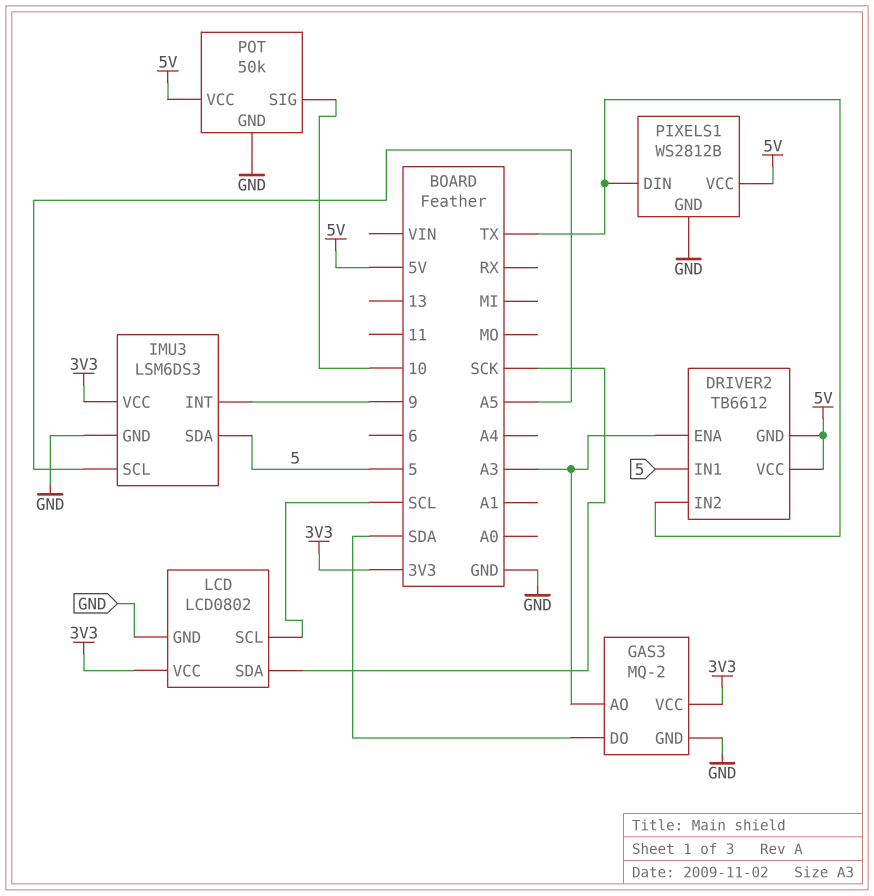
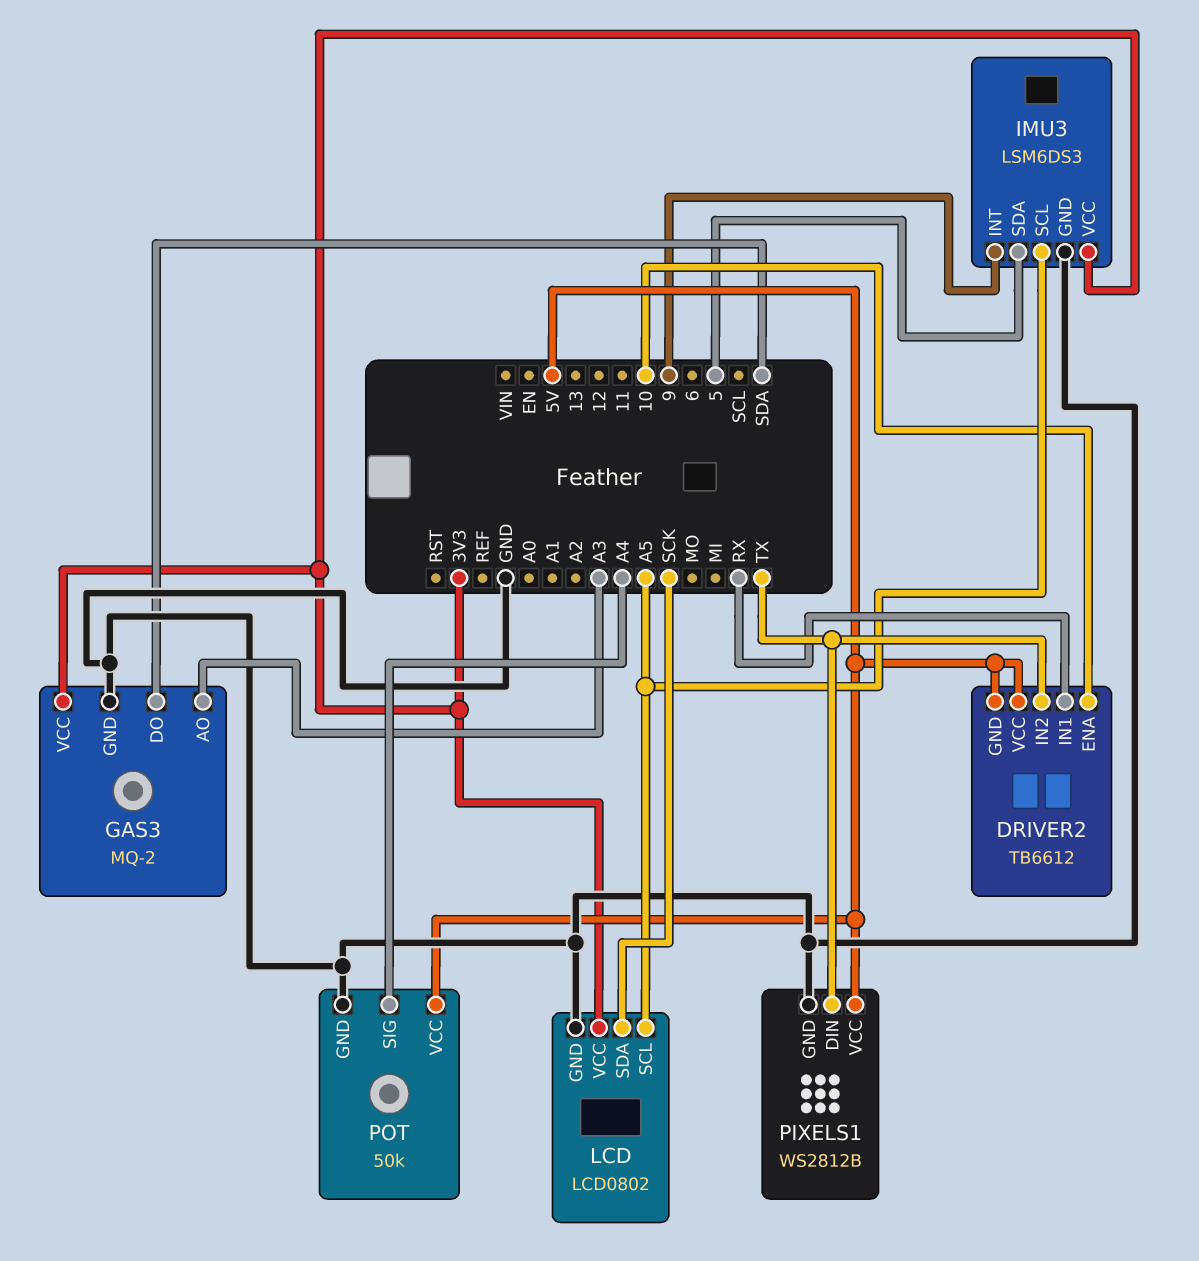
DRIVER2 pin ENA: A3 -> 10
DRIVER2 pin IN1: 5 -> RX
LCD pin SCL: SCL -> A5
POT pin SIG: 10 -> A4

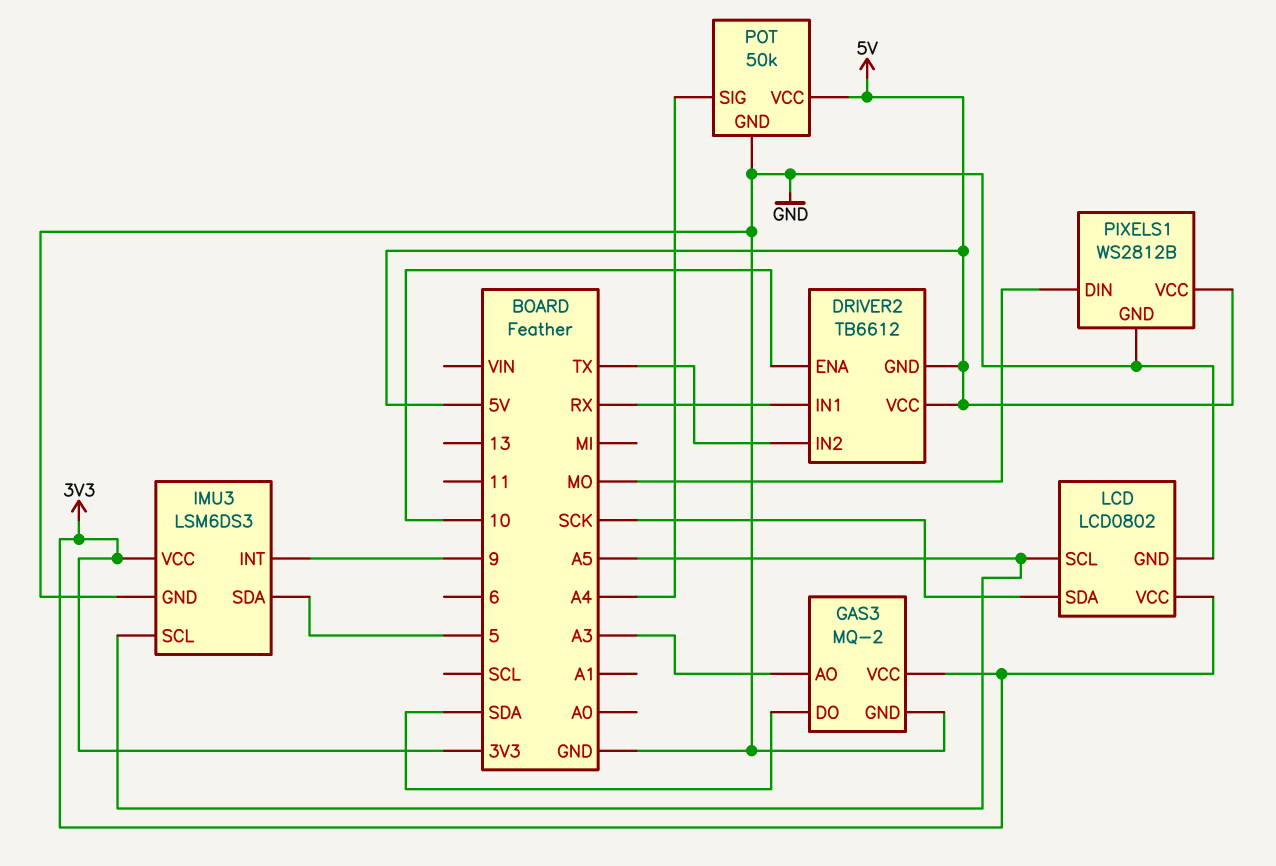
PIXELS1 pin DIN: TX -> MO

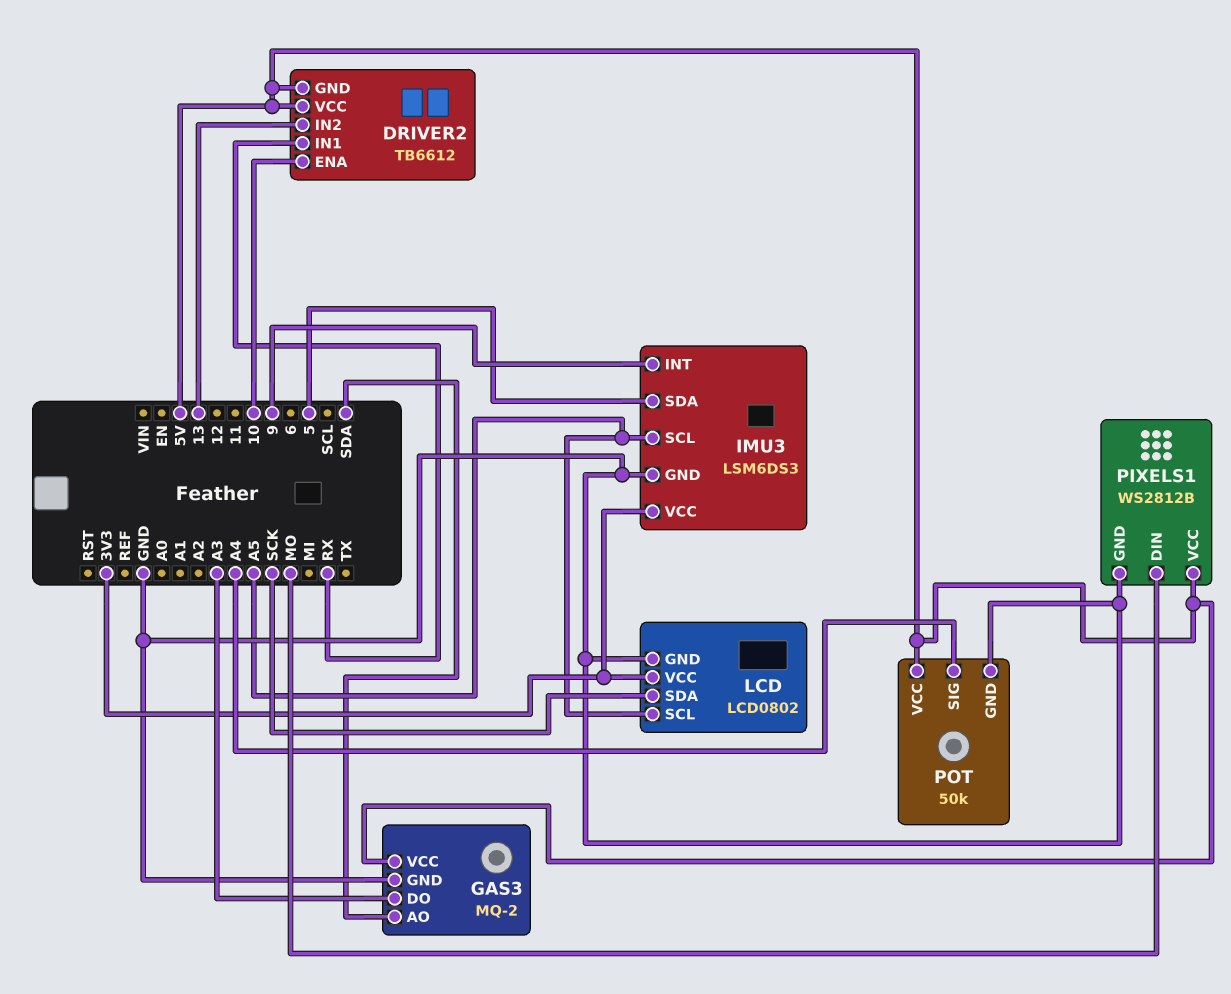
DRIVER2 pin IN2: TX -> 13
GAS3 pin AO: A3 -> SDA
GAS3 pin DO: SDA -> A3
GAS3 pin VCC: 3V3 -> 5V

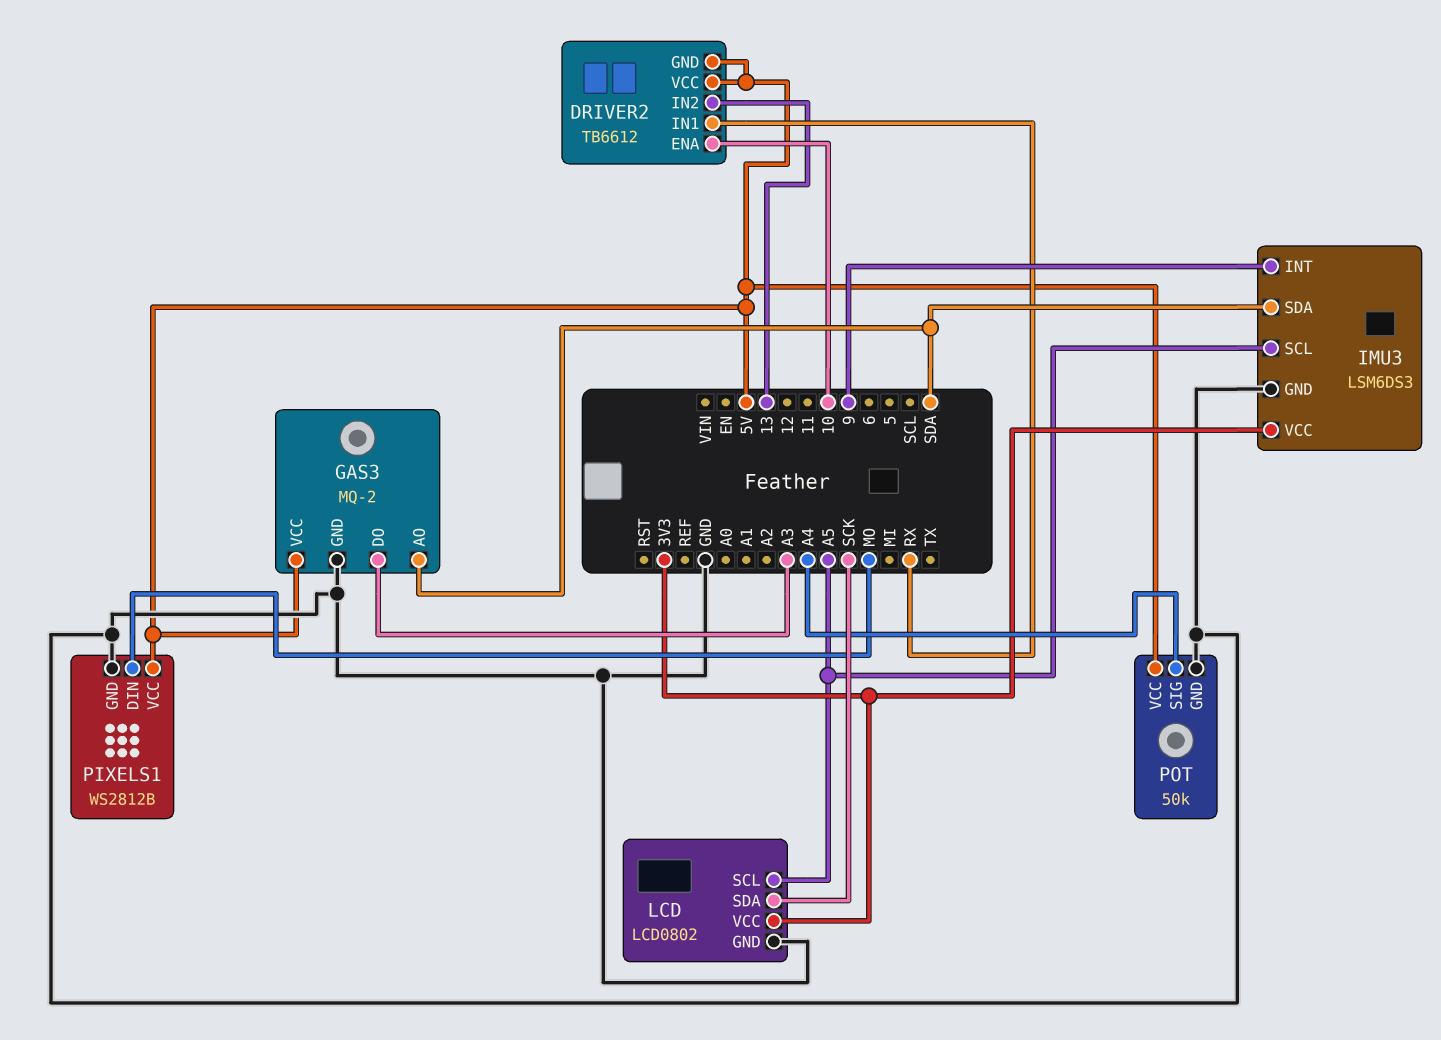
IMU3 pin SDA: 5 -> SDA

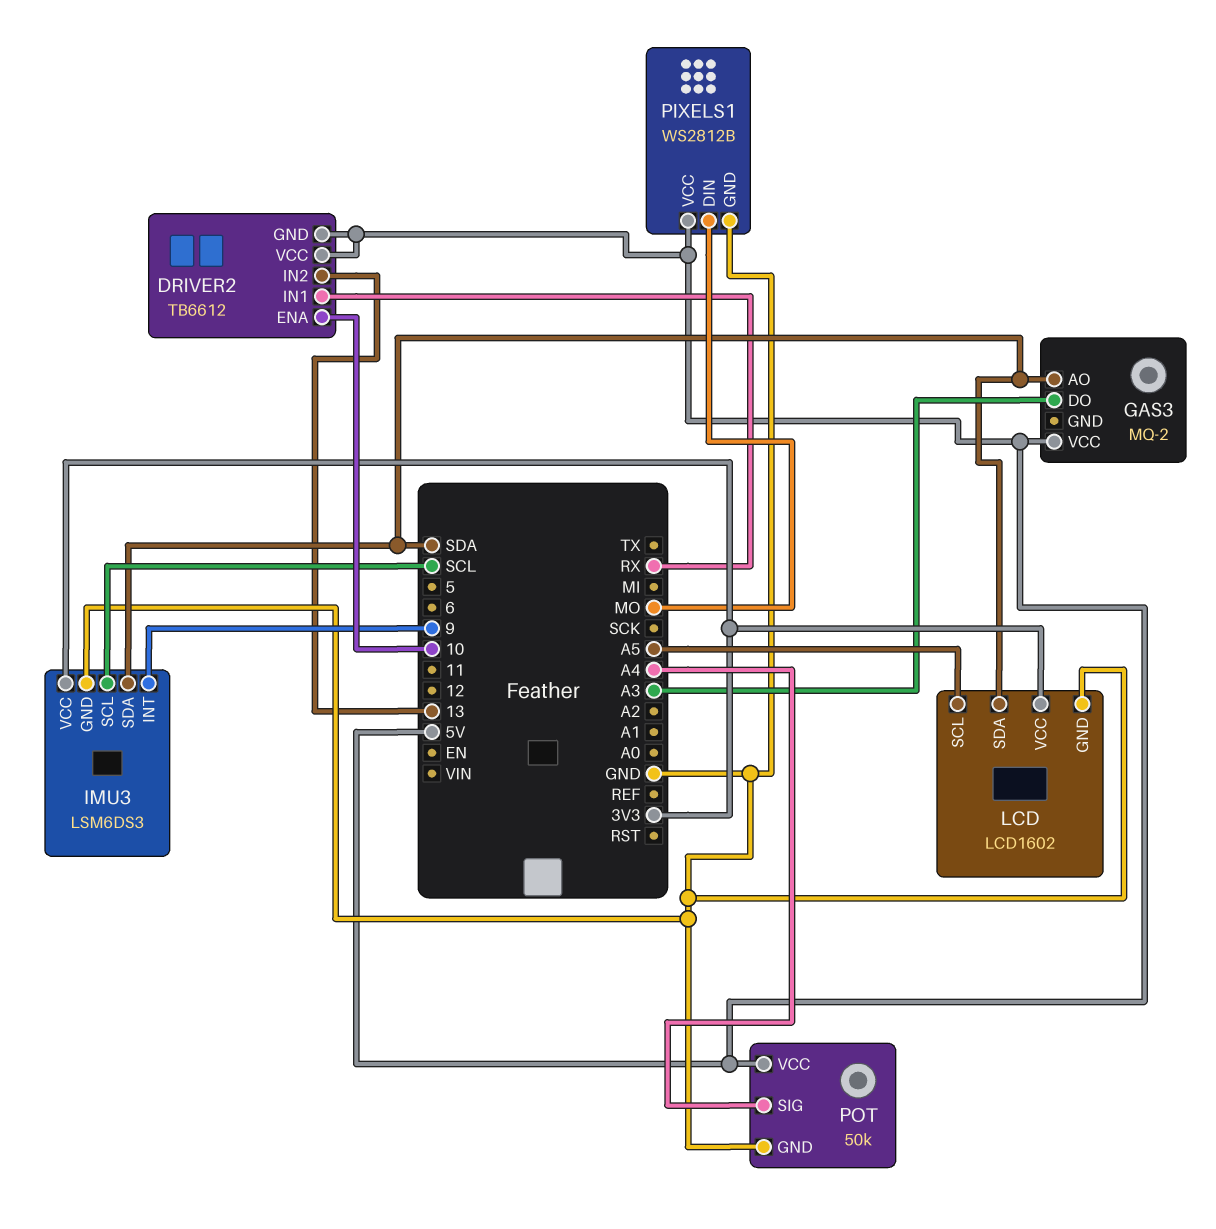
GAS3 pin GND: GND -> none
IMU3 pin SCL: A5 -> SCL
LCD: LCD0802 -> LCD1602
LCD pin SDA: SCK -> SDA

